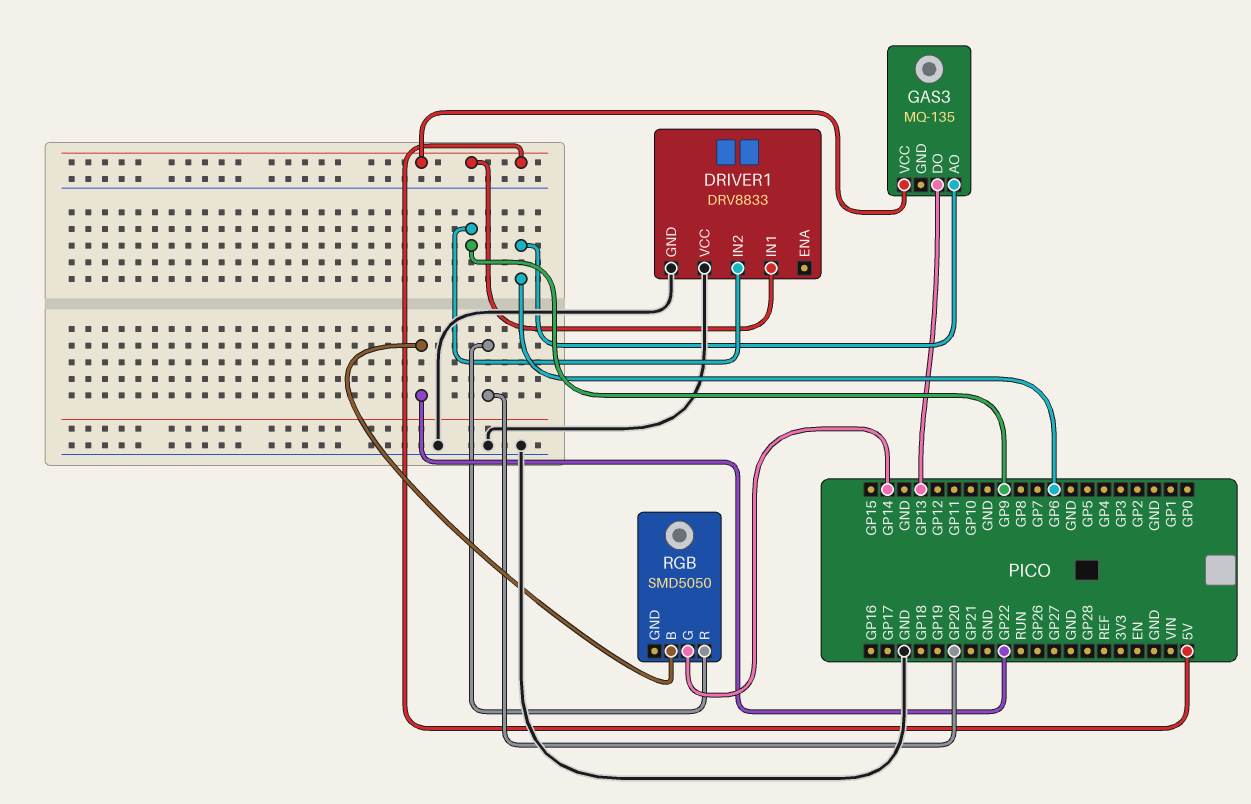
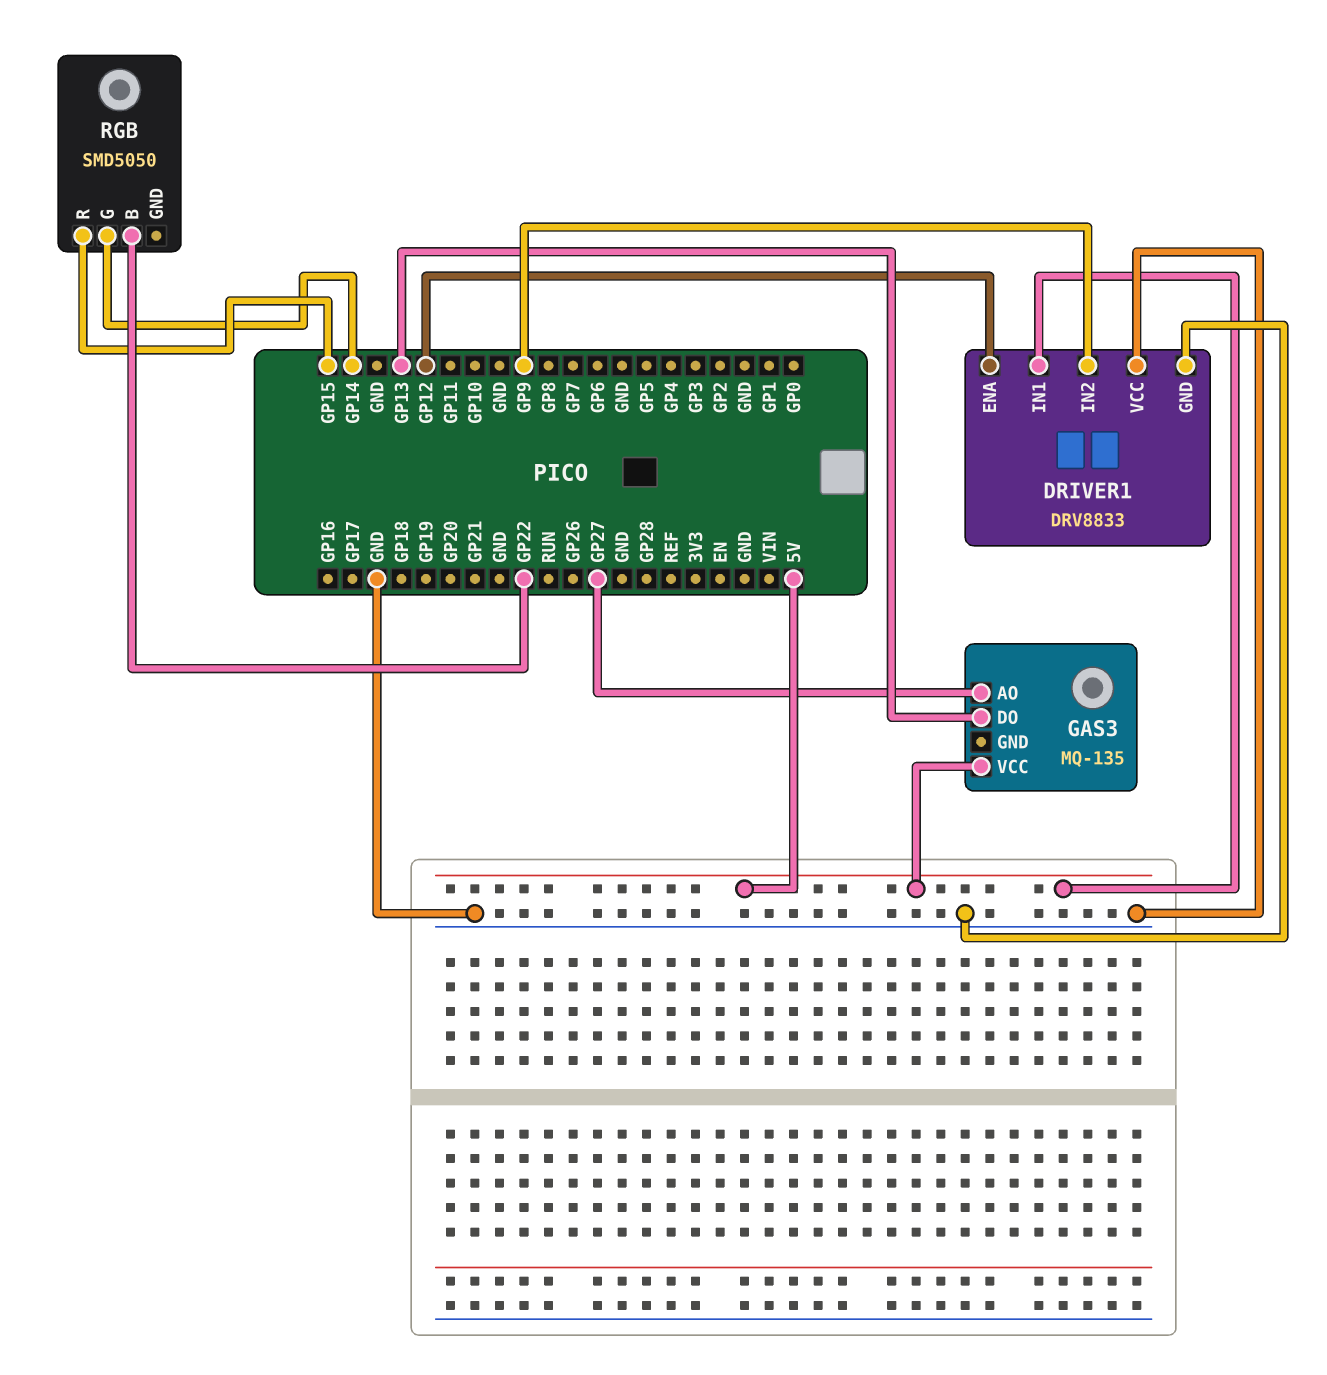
DRIVER1 pin ENA: none -> GP12
GAS3 pin AO: GP6 -> GP27
RGB pin R: GP20 -> GP15

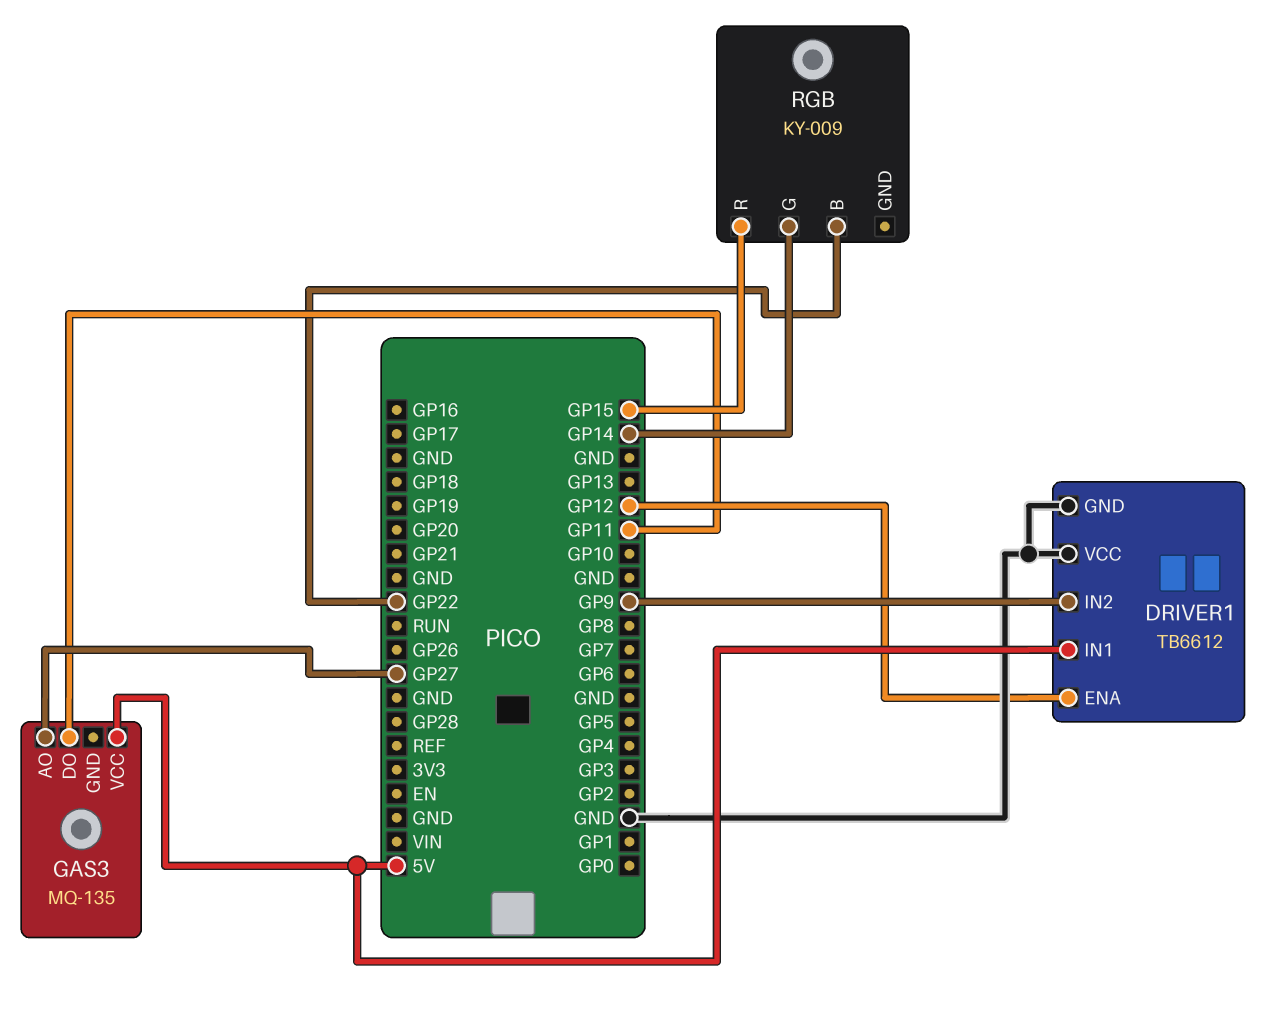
DRIVER1: DRV8833 -> TB6612
GAS3 pin DO: GP13 -> GP11
RGB: SMD5050 -> KY-009

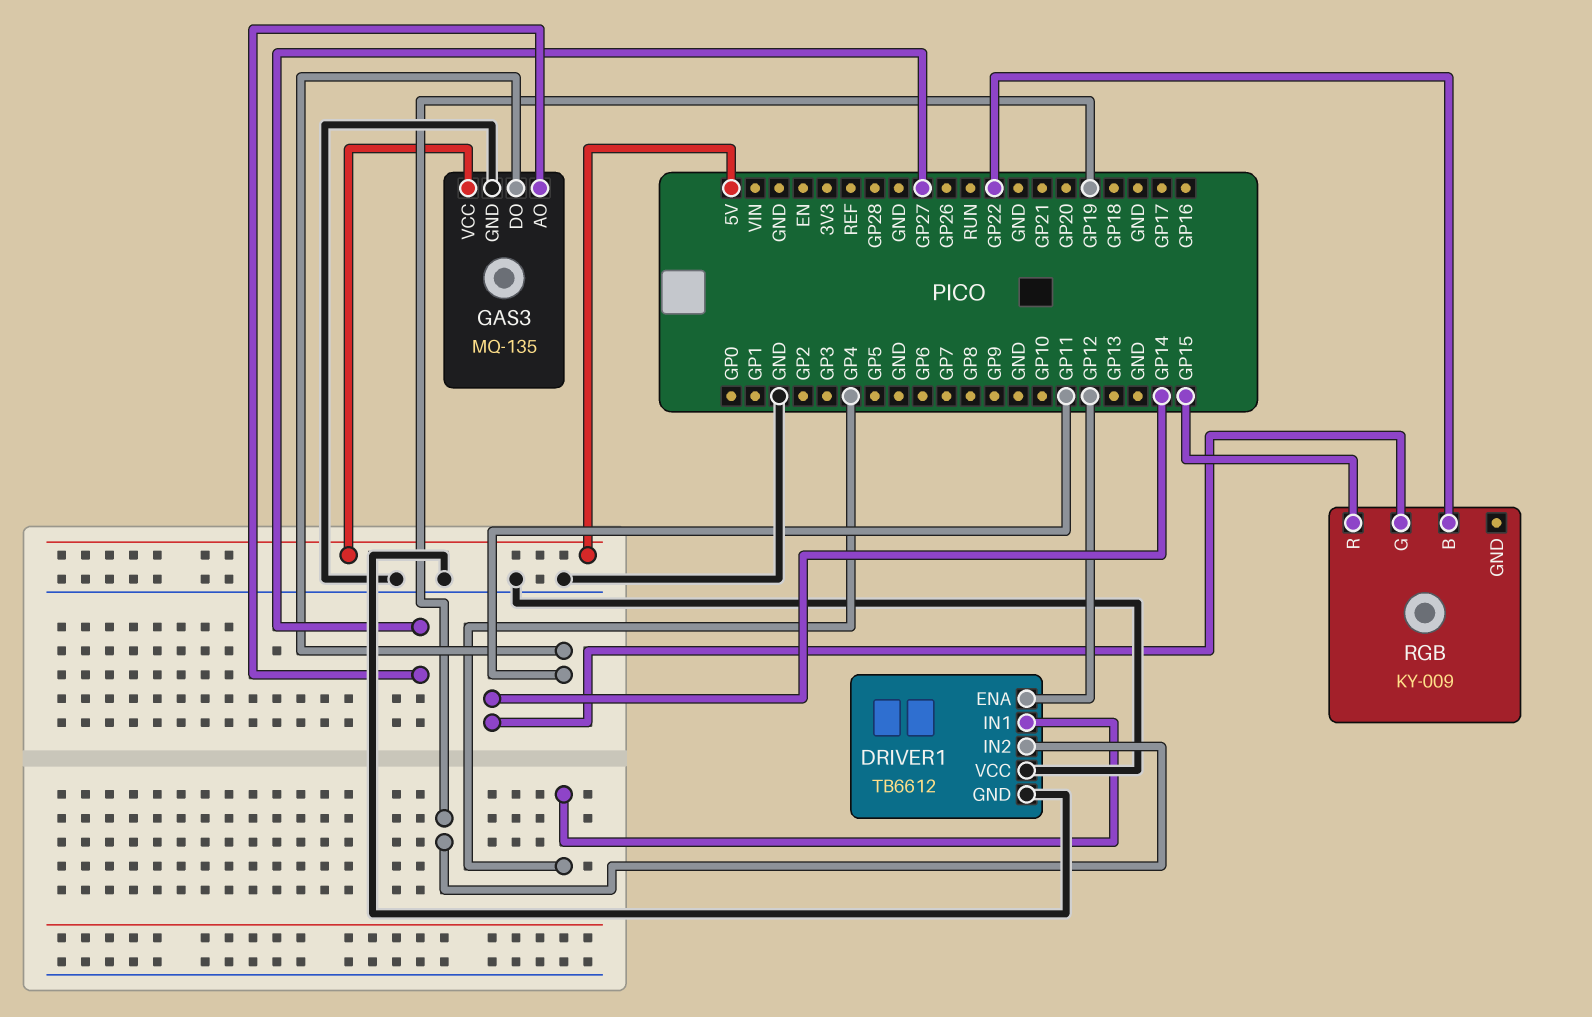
DRIVER1 pin IN1: 5V -> GP4
DRIVER1 pin IN2: GP9 -> GP19
GAS3 pin GND: none -> GND

